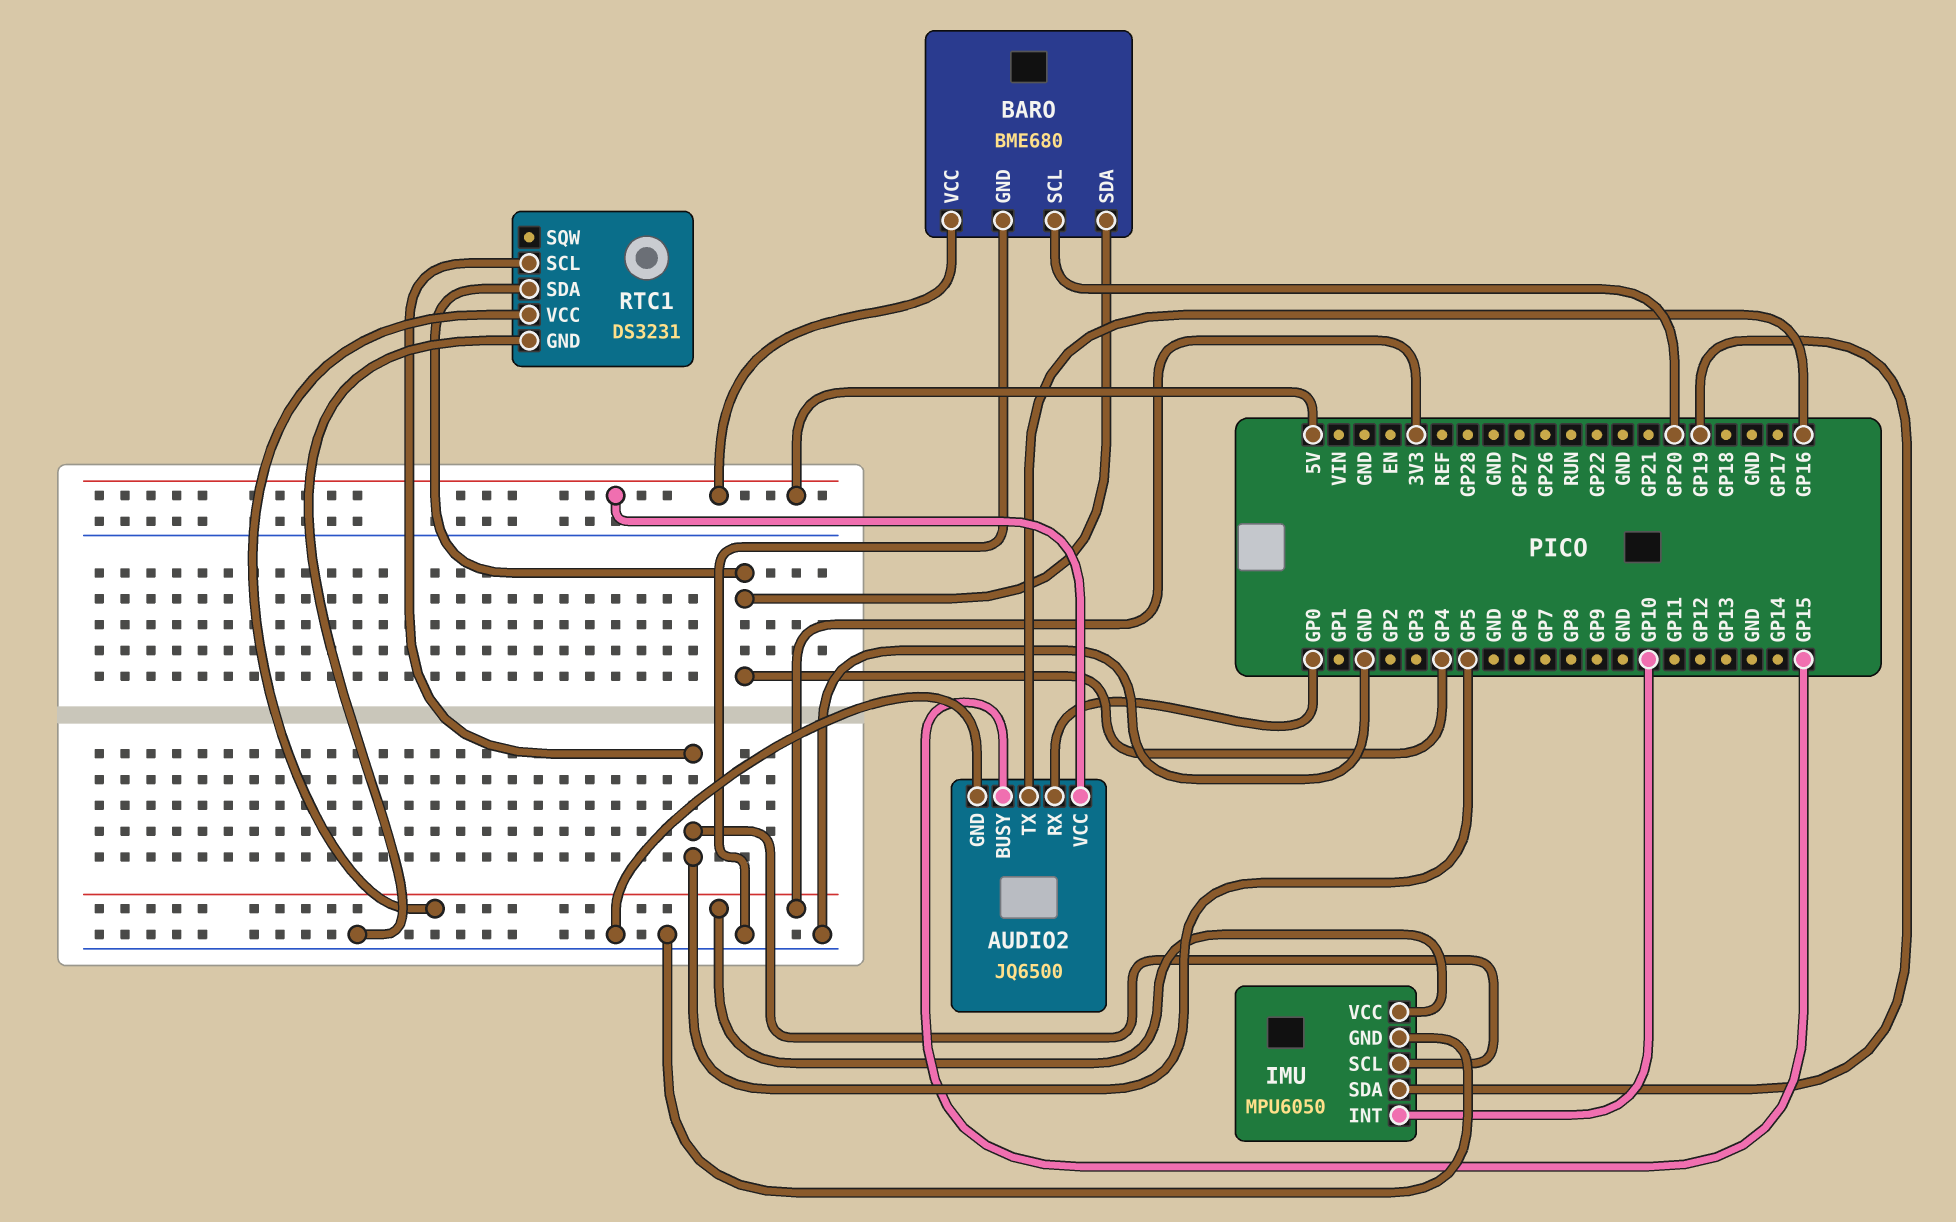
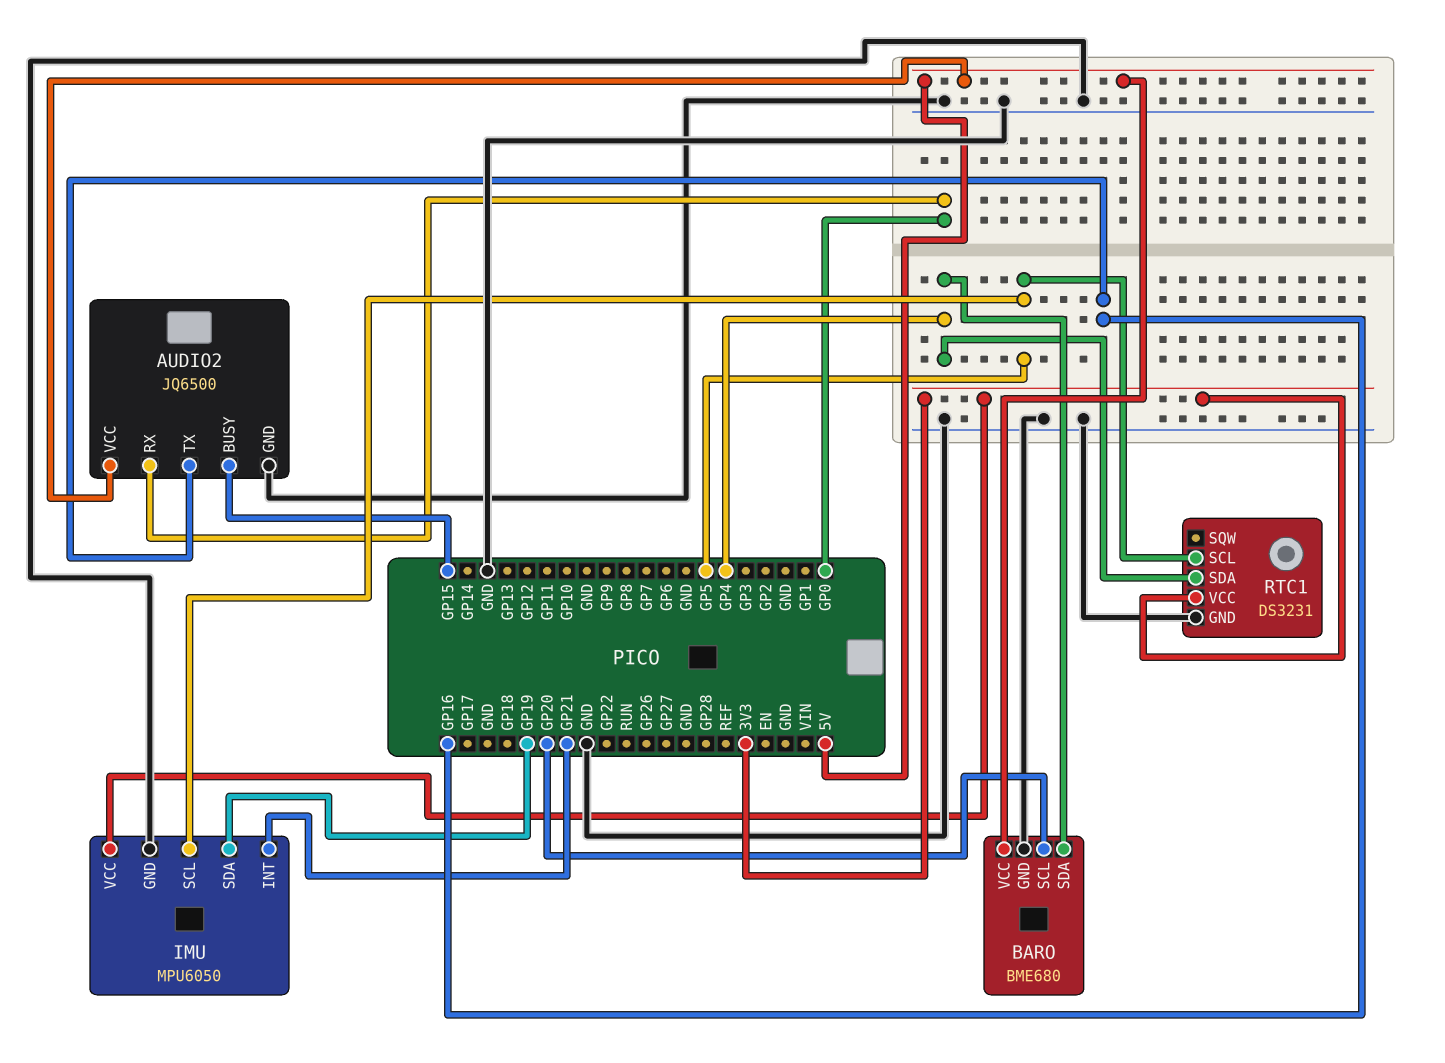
IMU pin INT: GP10 -> GP21

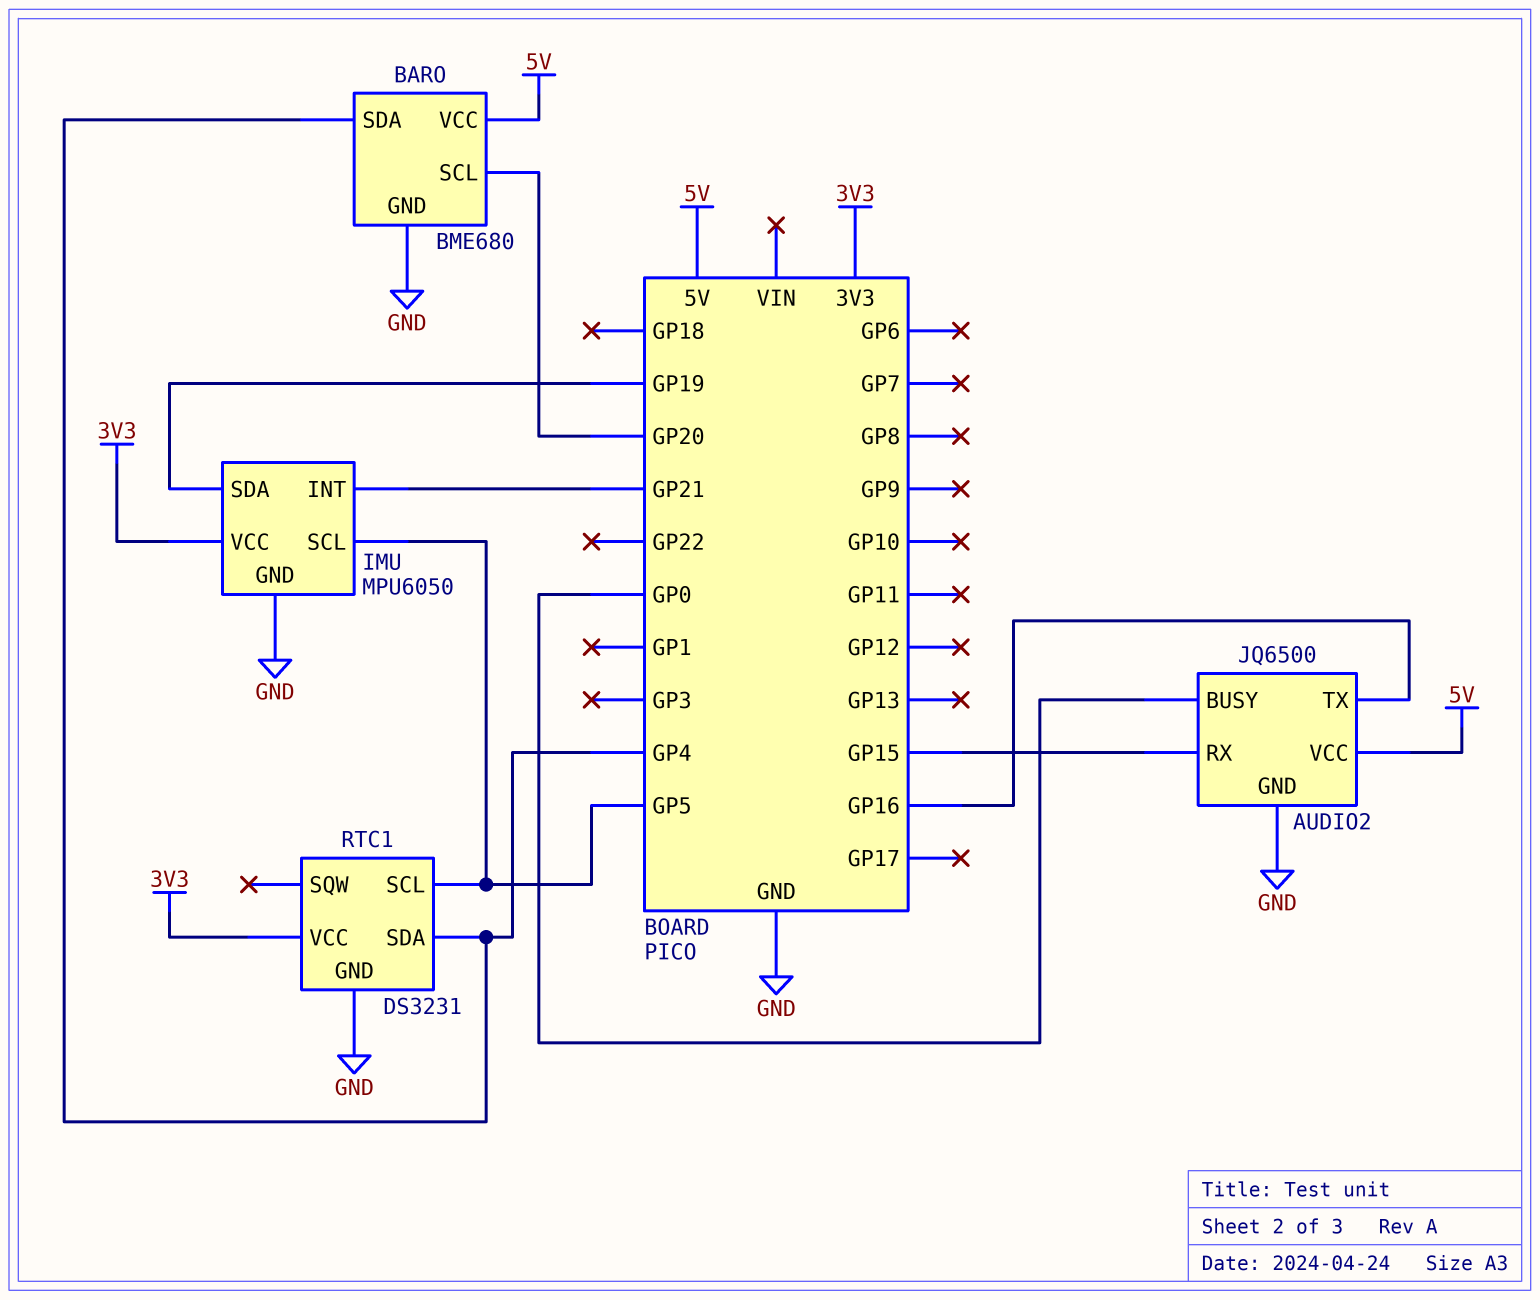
AUDIO2 pin BUSY: GP15 -> GP0
AUDIO2 pin RX: GP0 -> GP15

